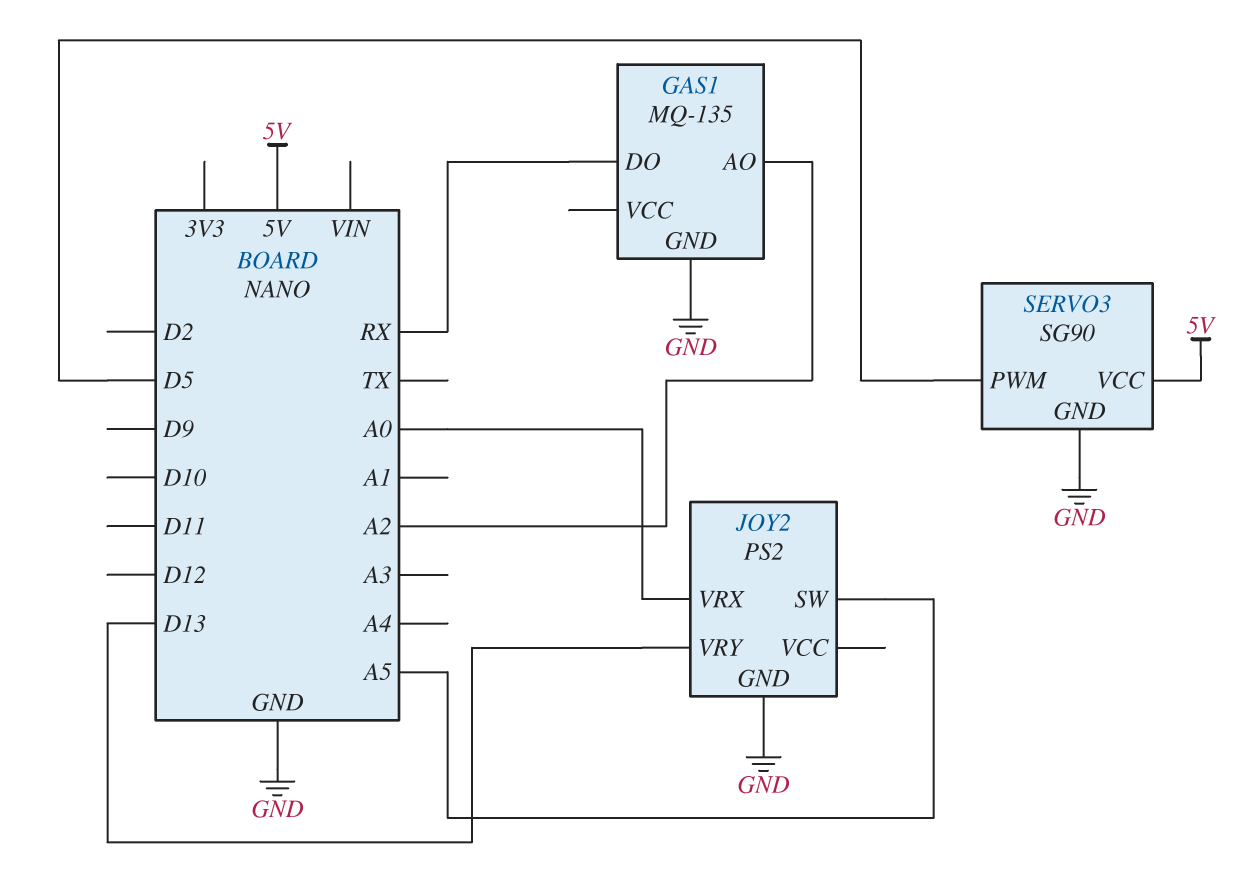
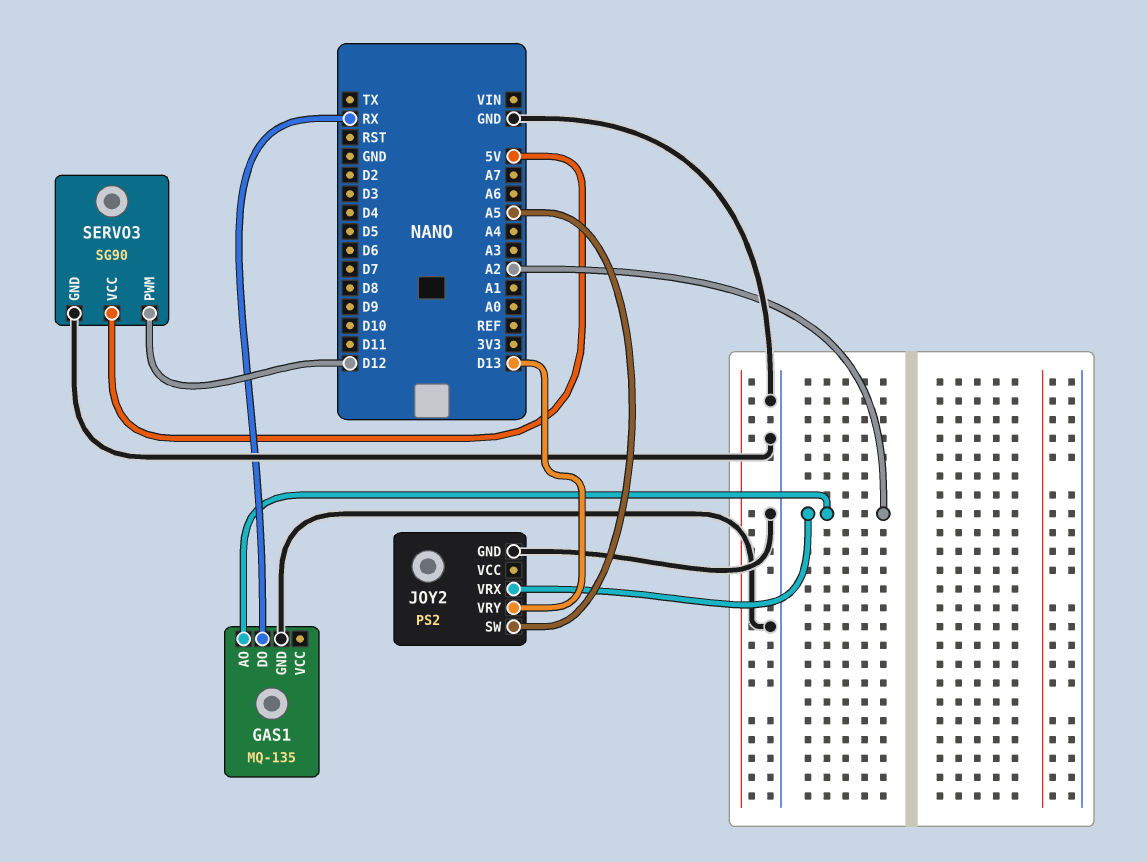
JOY2 pin VRX: A0 -> A2
SERVO3 pin PWM: D5 -> D12

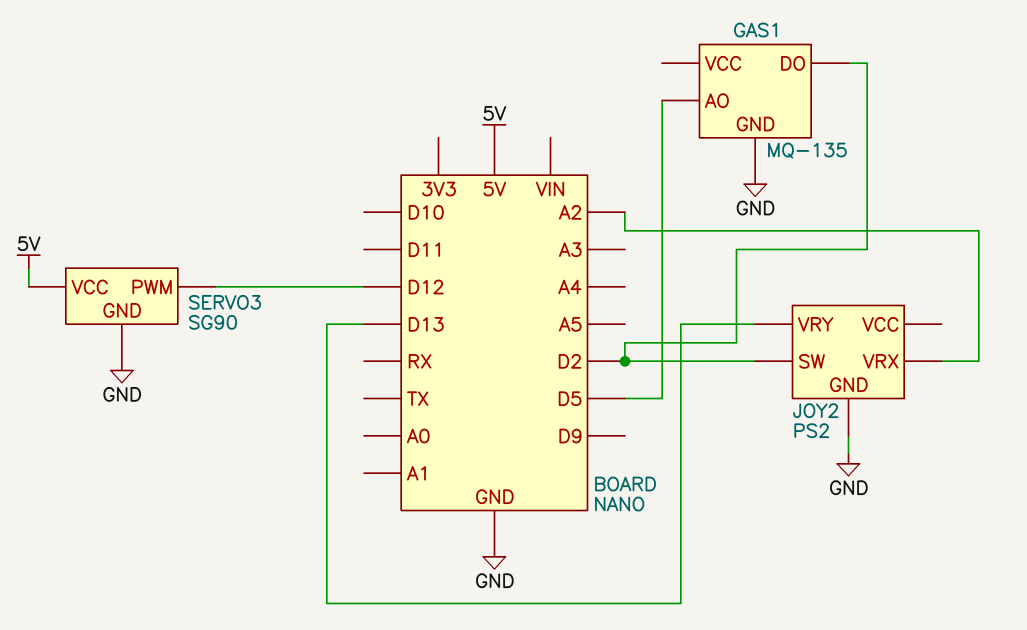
GAS1 pin AO: A2 -> D5
GAS1 pin DO: RX -> D2
JOY2 pin SW: A5 -> D2

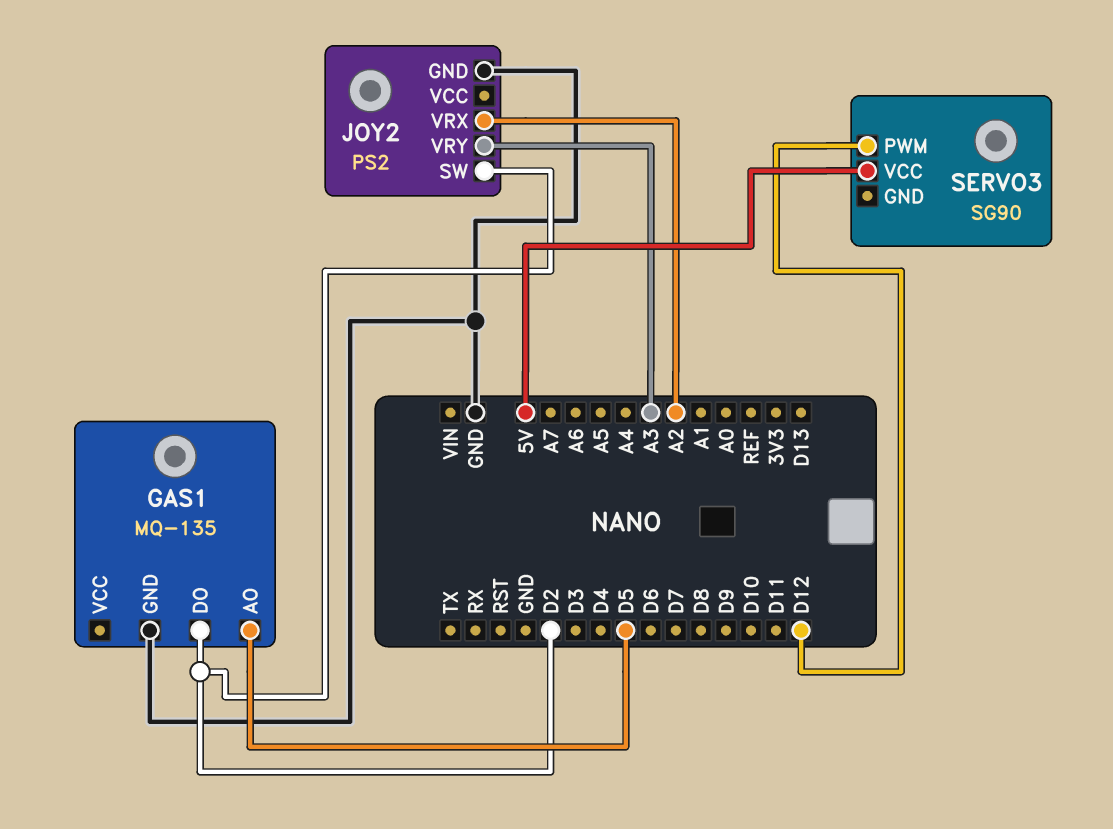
JOY2 pin VRY: D13 -> A3
SERVO3 pin GND: GND -> none

